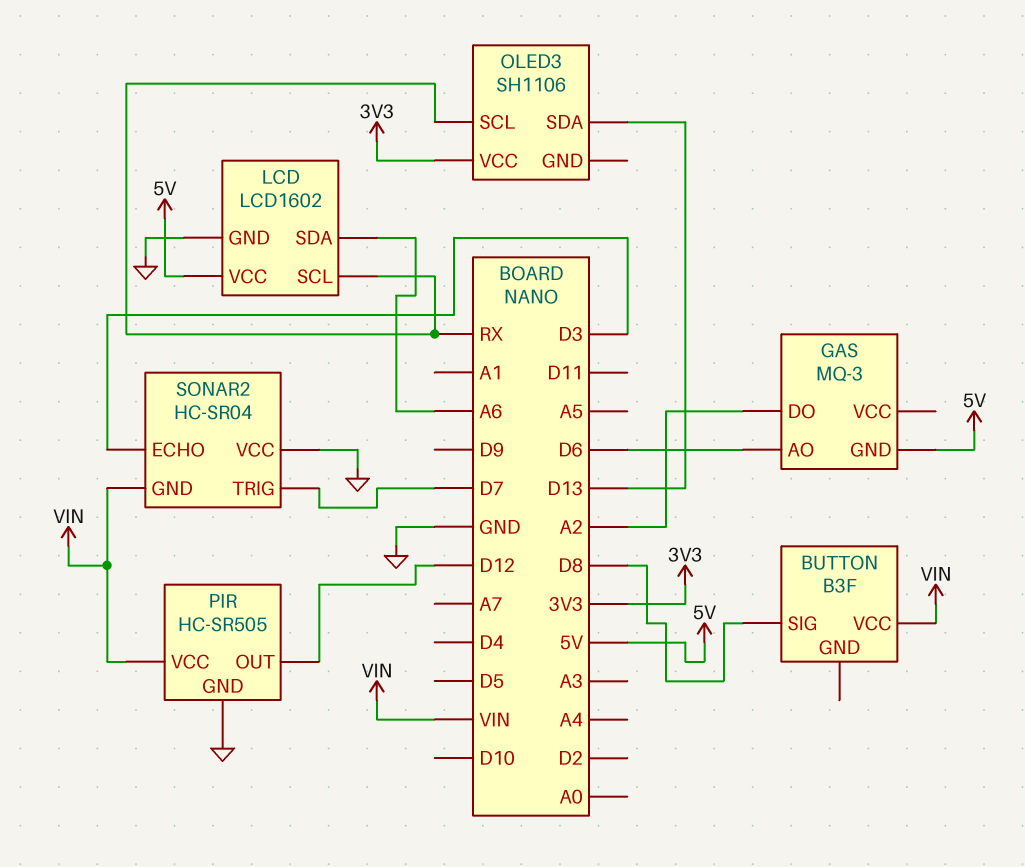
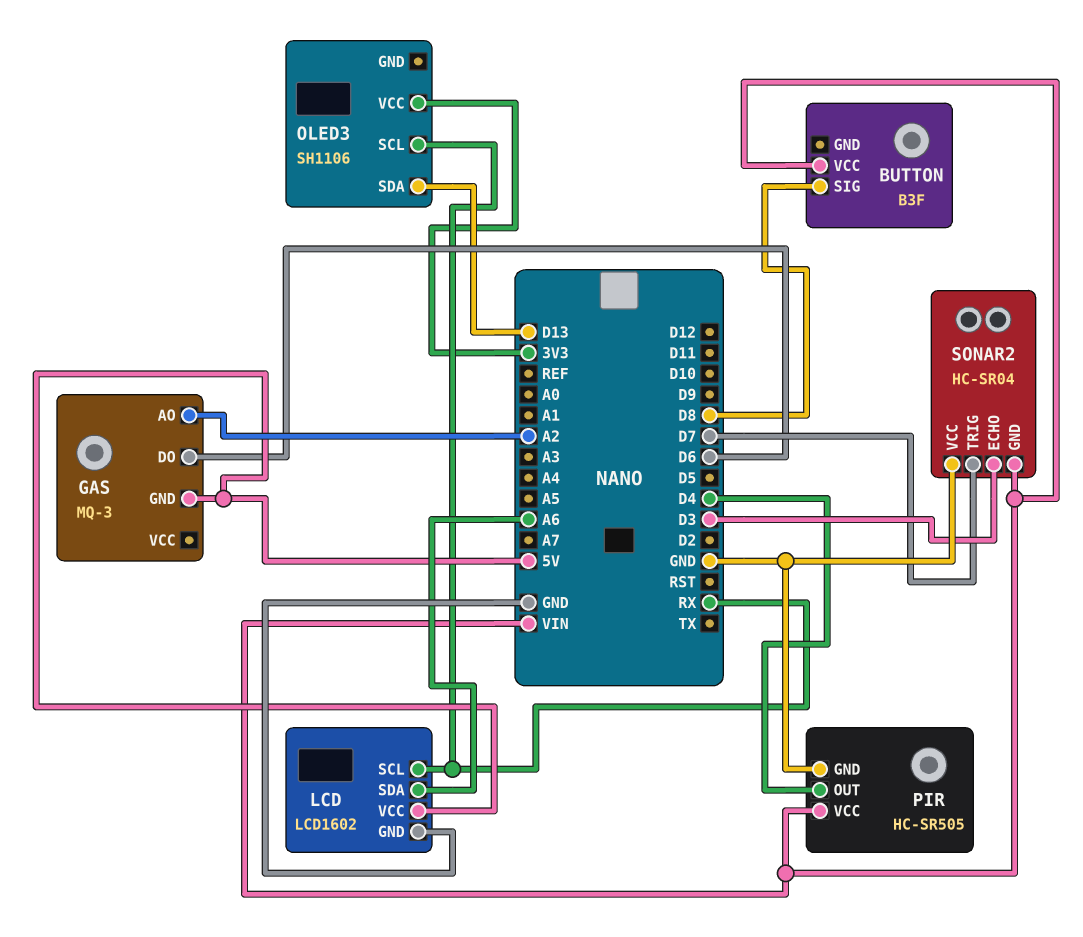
GAS pin AO: D6 -> A2
GAS pin DO: A2 -> D6
PIR pin OUT: D12 -> D4

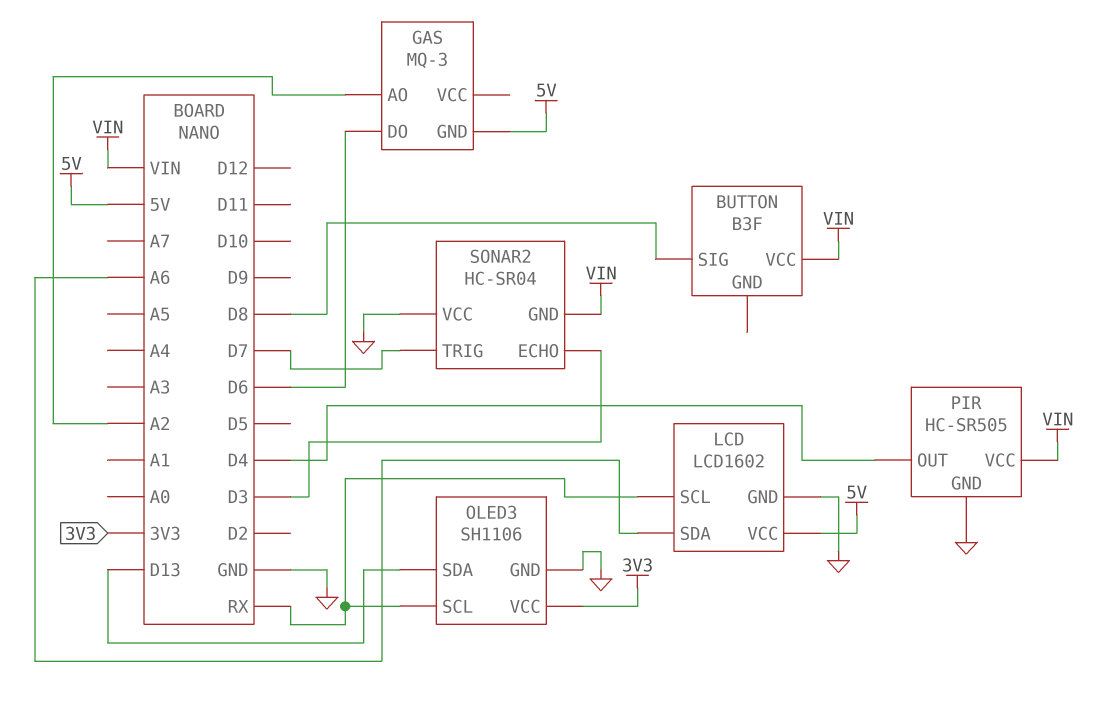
OLED3 pin GND: none -> GND

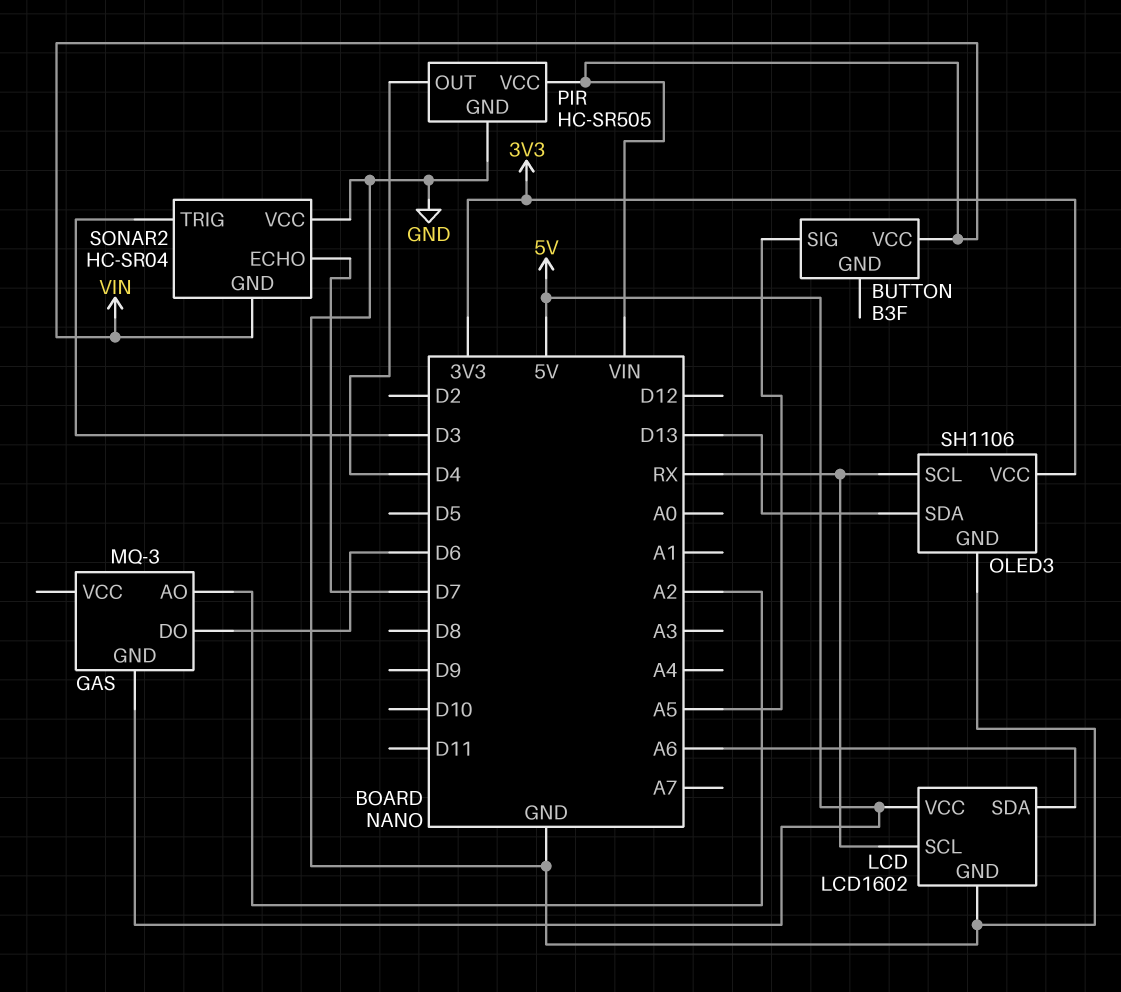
BUTTON pin SIG: D8 -> A5
SONAR2 pin ECHO: D3 -> D7
SONAR2 pin TRIG: D7 -> D3

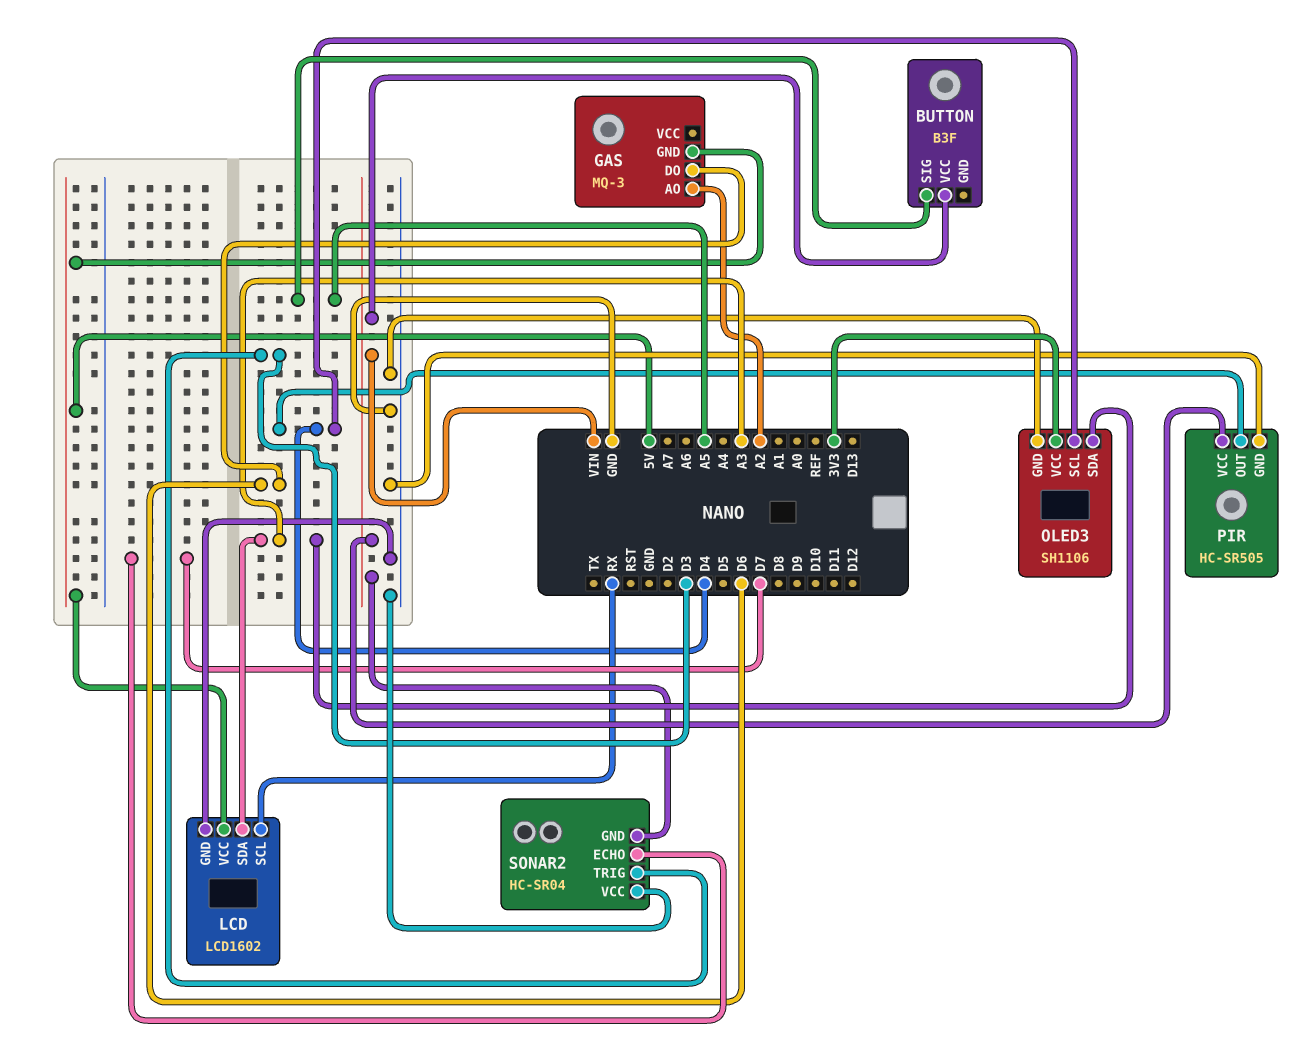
LCD pin SDA: A6 -> A3
OLED3 pin SCL: RX -> D4
OLED3 pin SDA: D13 -> A3

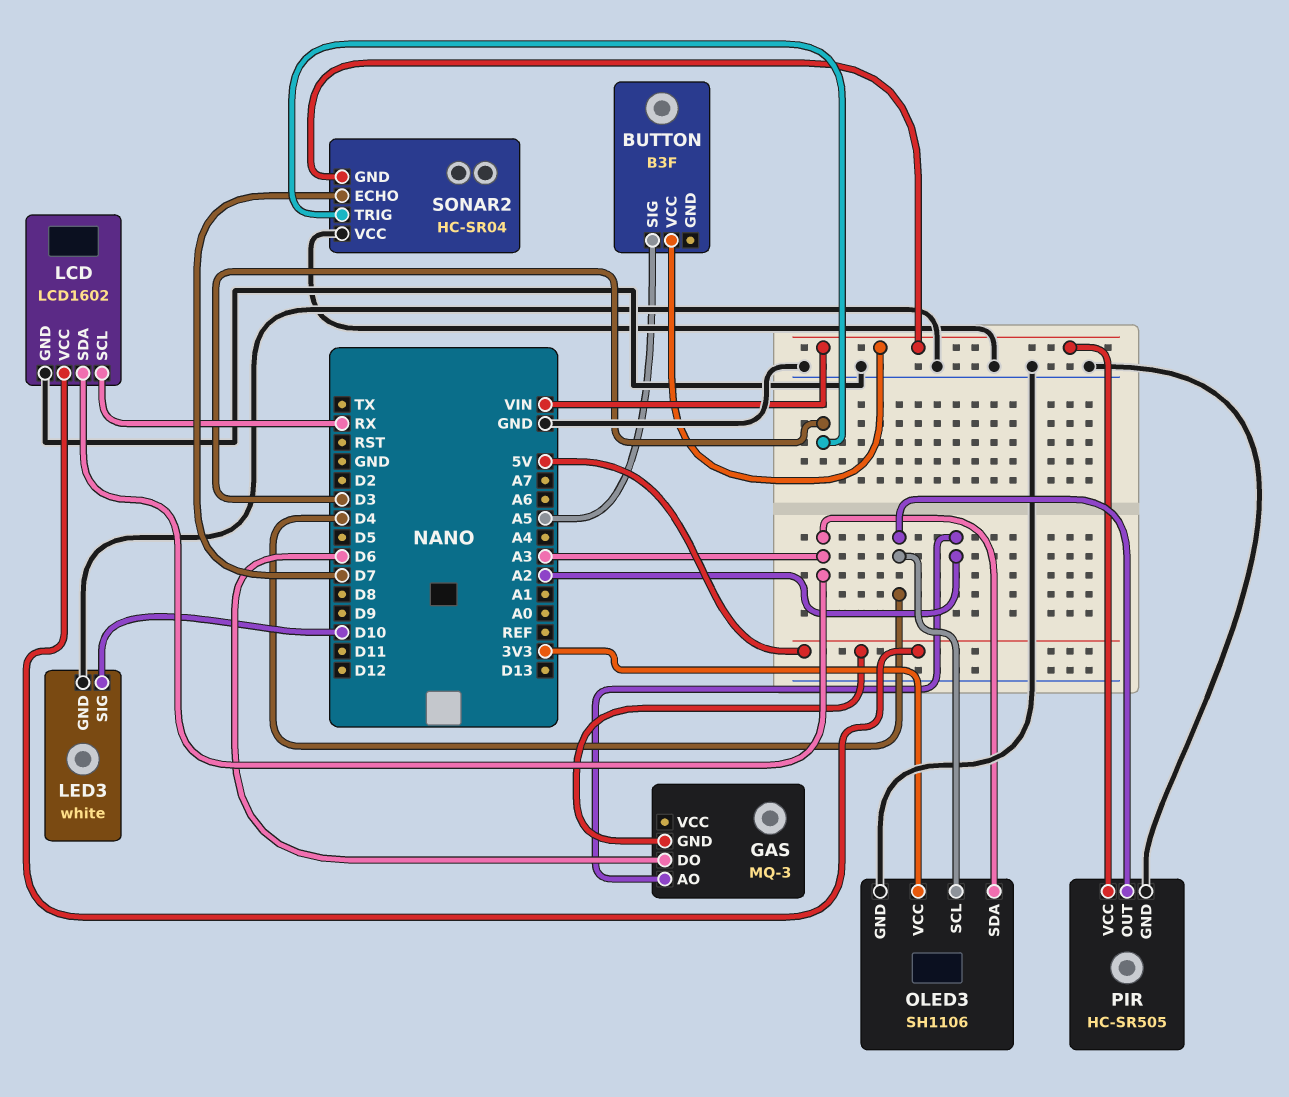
LED3: none -> white
LED3 pin GND: none -> GND
LED3 pin SIG: none -> D10

